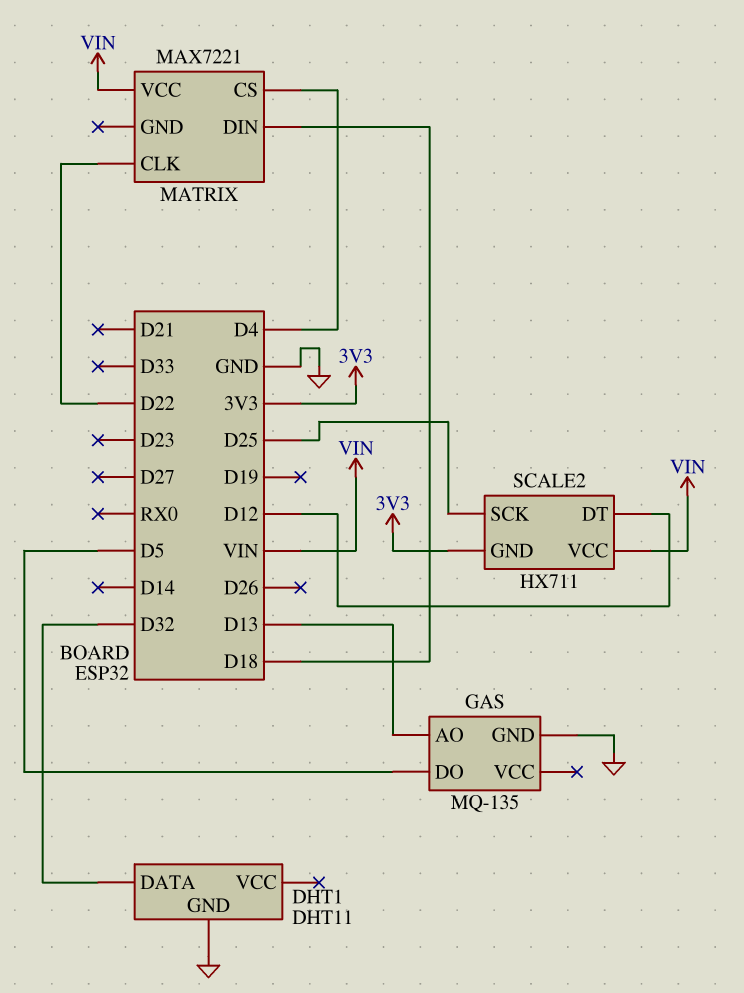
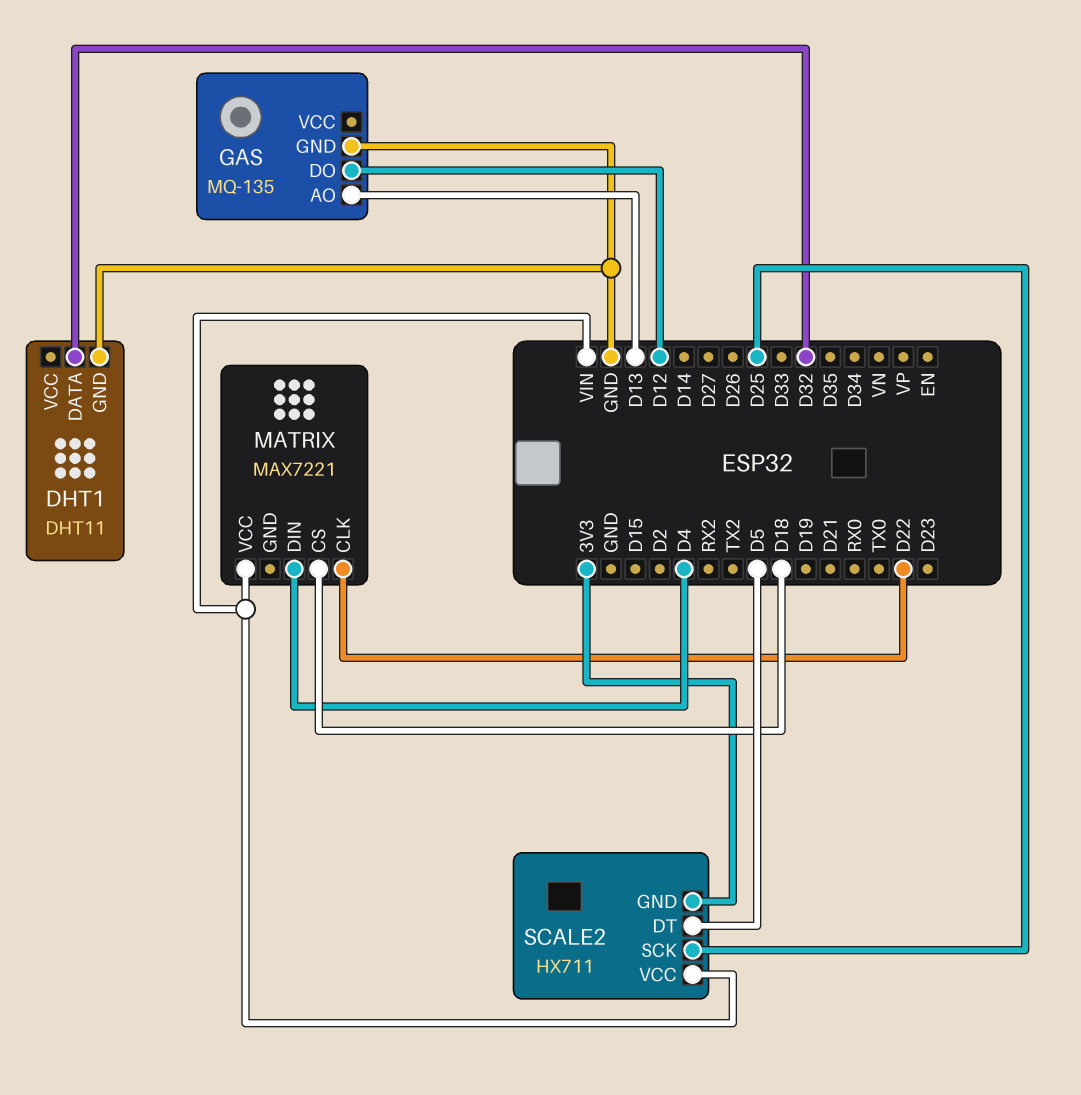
GAS pin DO: D5 -> D12
MATRIX pin CS: D4 -> D18
MATRIX pin DIN: D18 -> D4
SCALE2 pin DT: D12 -> D5

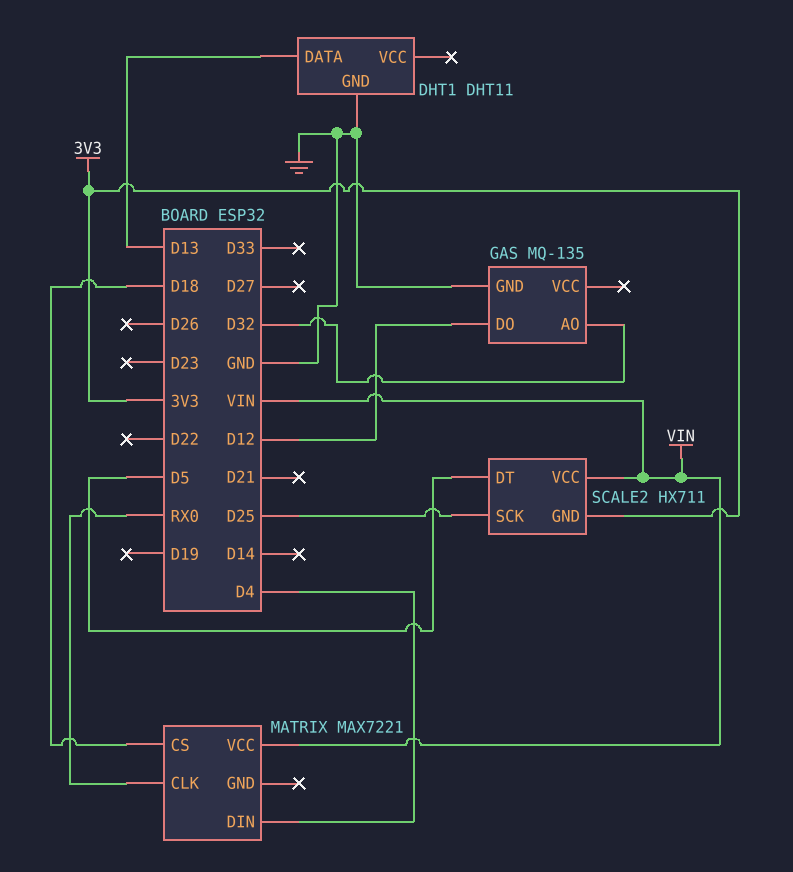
DHT1 pin DATA: D32 -> D13
GAS pin AO: D13 -> D32
MATRIX pin CLK: D22 -> RX0

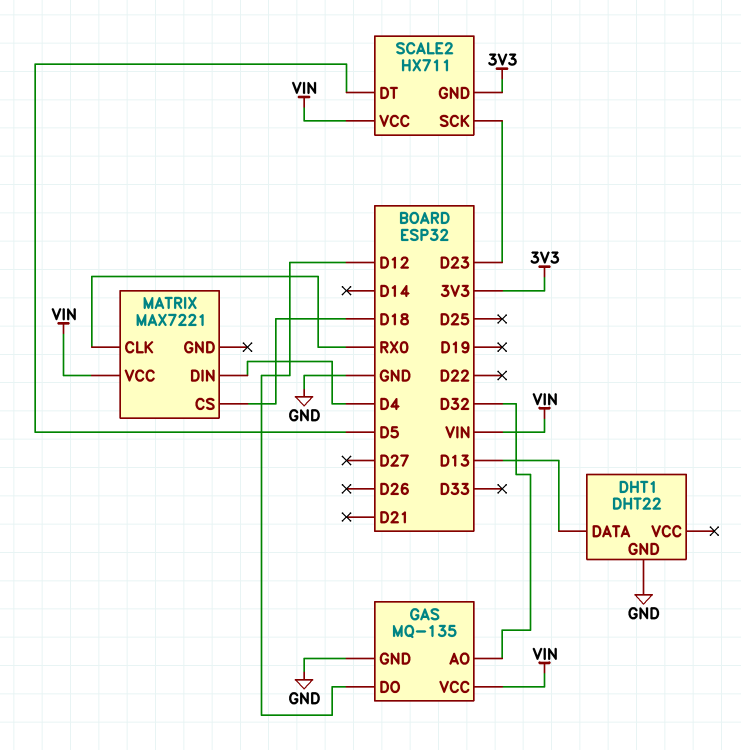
DHT1: DHT11 -> DHT22
GAS pin VCC: none -> VIN
SCALE2 pin SCK: D25 -> D23

